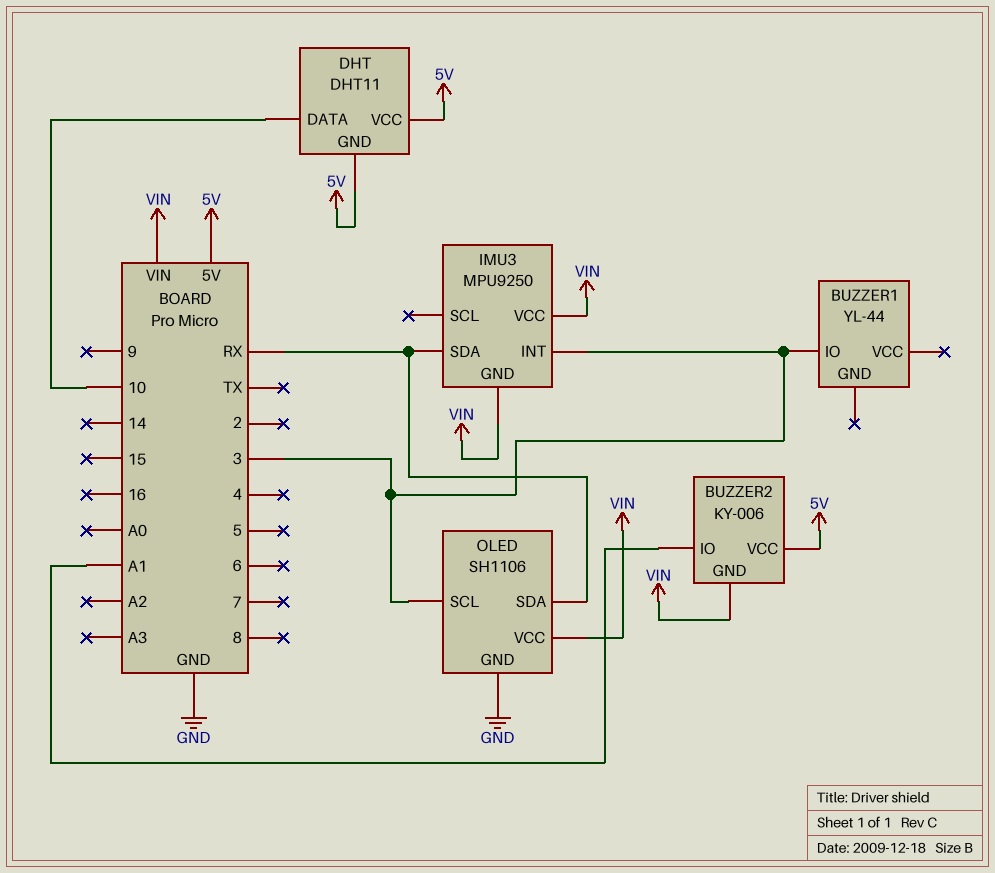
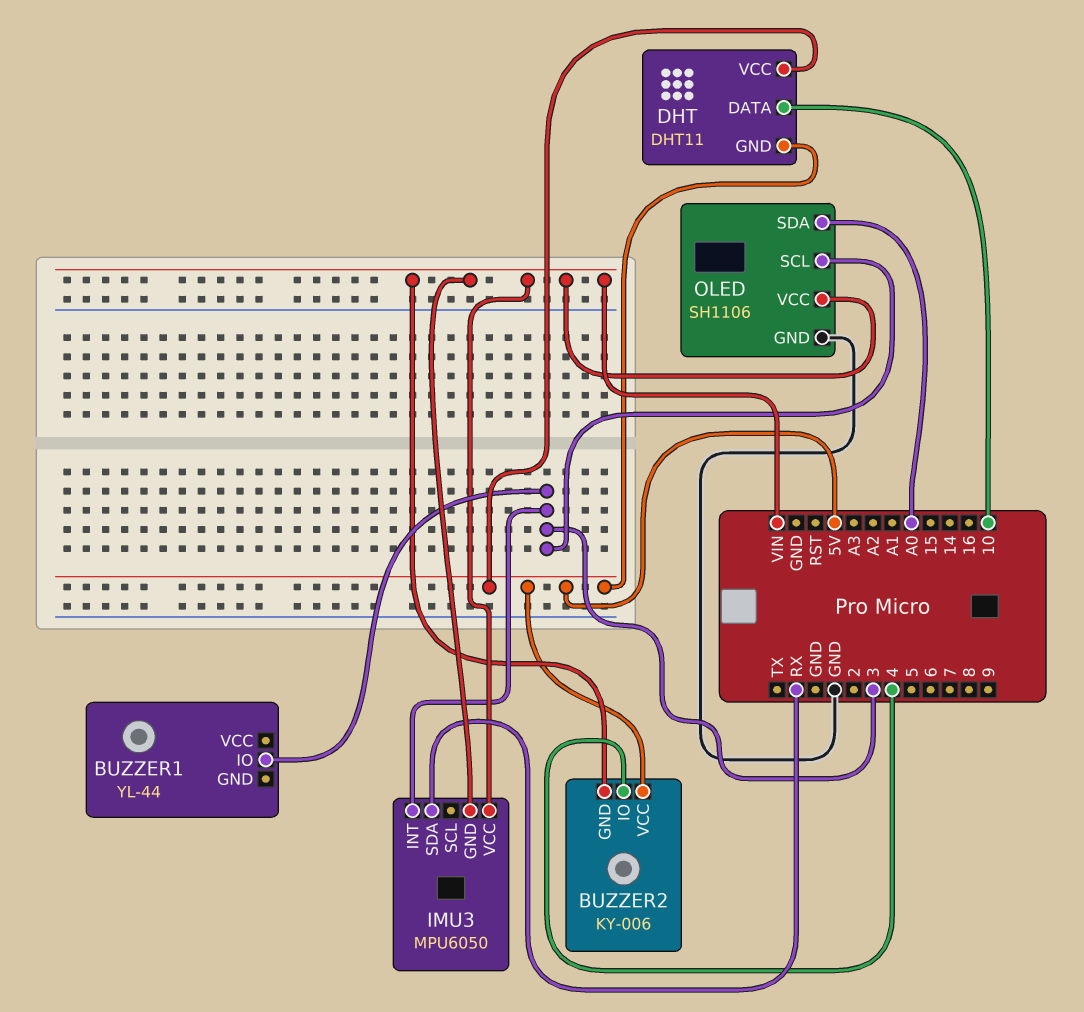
BUZZER2 pin IO: A1 -> 4
IMU3: MPU9250 -> MPU6050
OLED pin SDA: RX -> A0

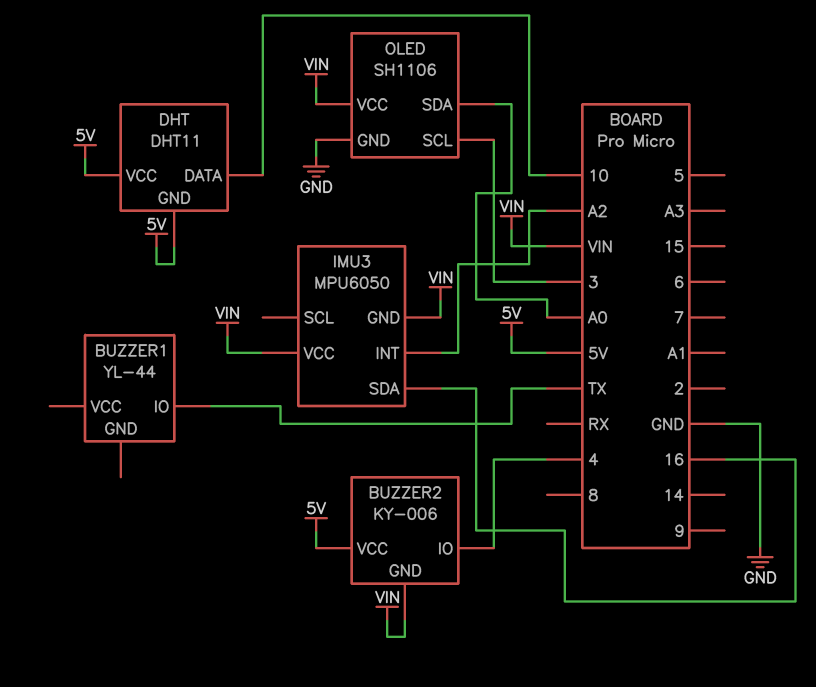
BUZZER1 pin IO: 3 -> TX
IMU3 pin INT: 3 -> A2
IMU3 pin SDA: RX -> 16

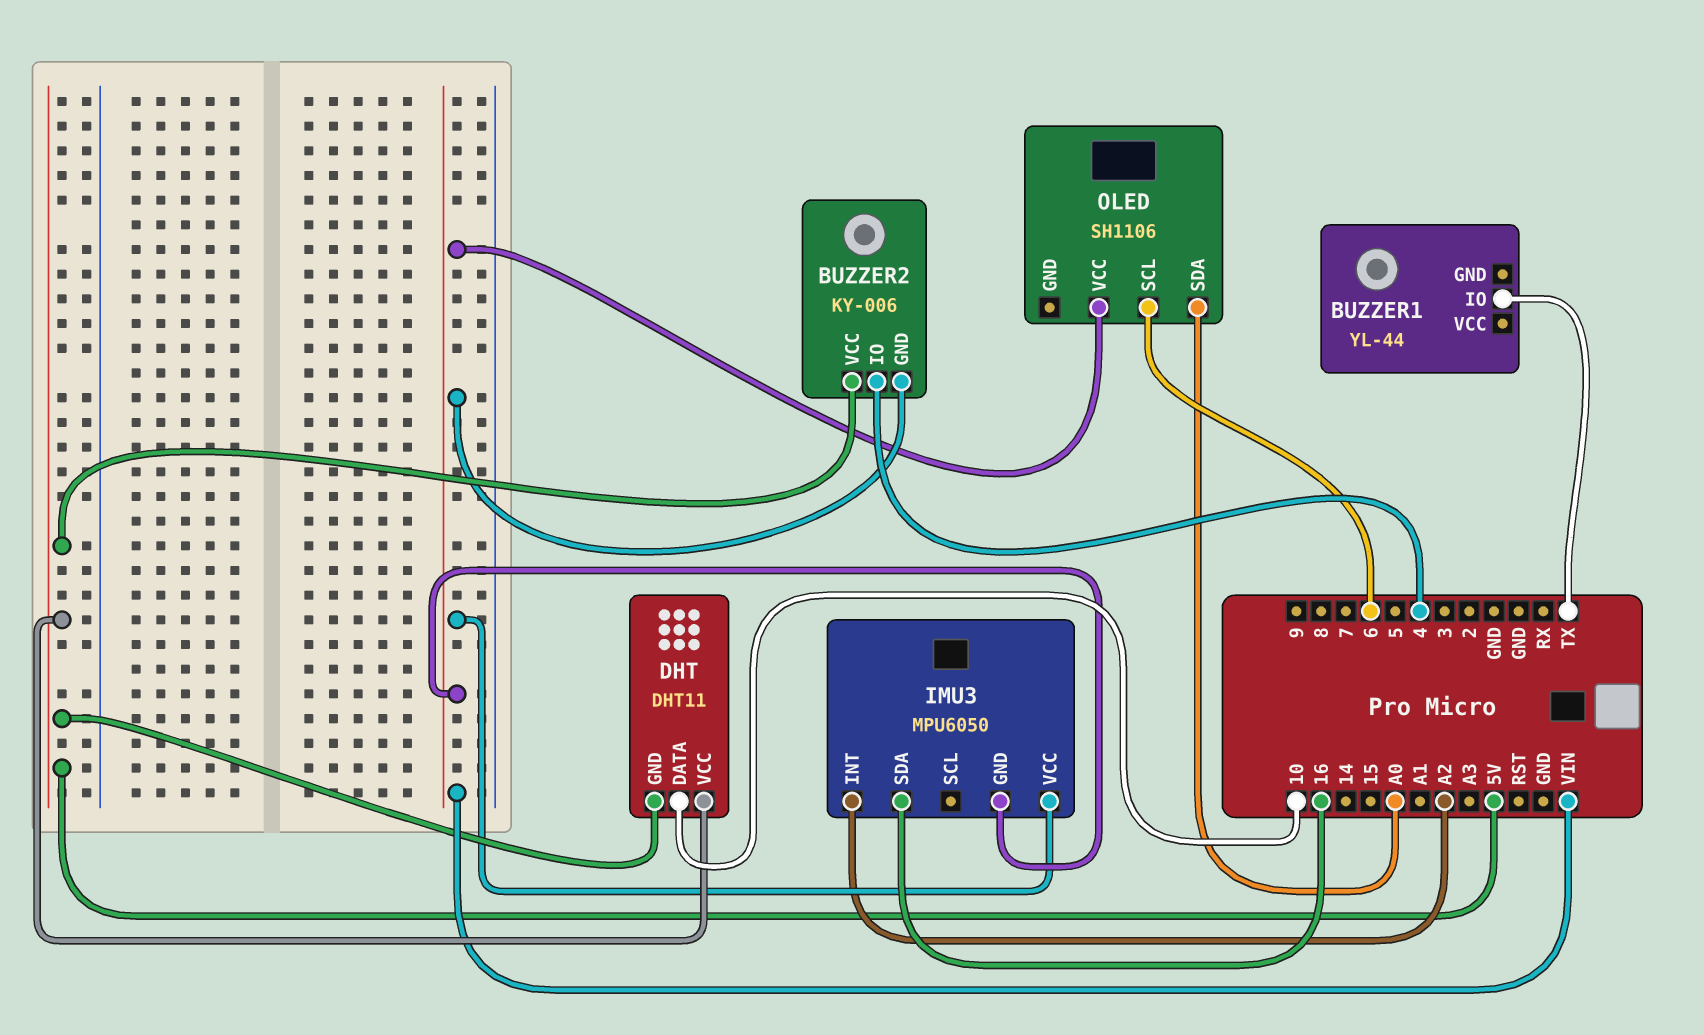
OLED pin GND: GND -> none
OLED pin SCL: 3 -> 6

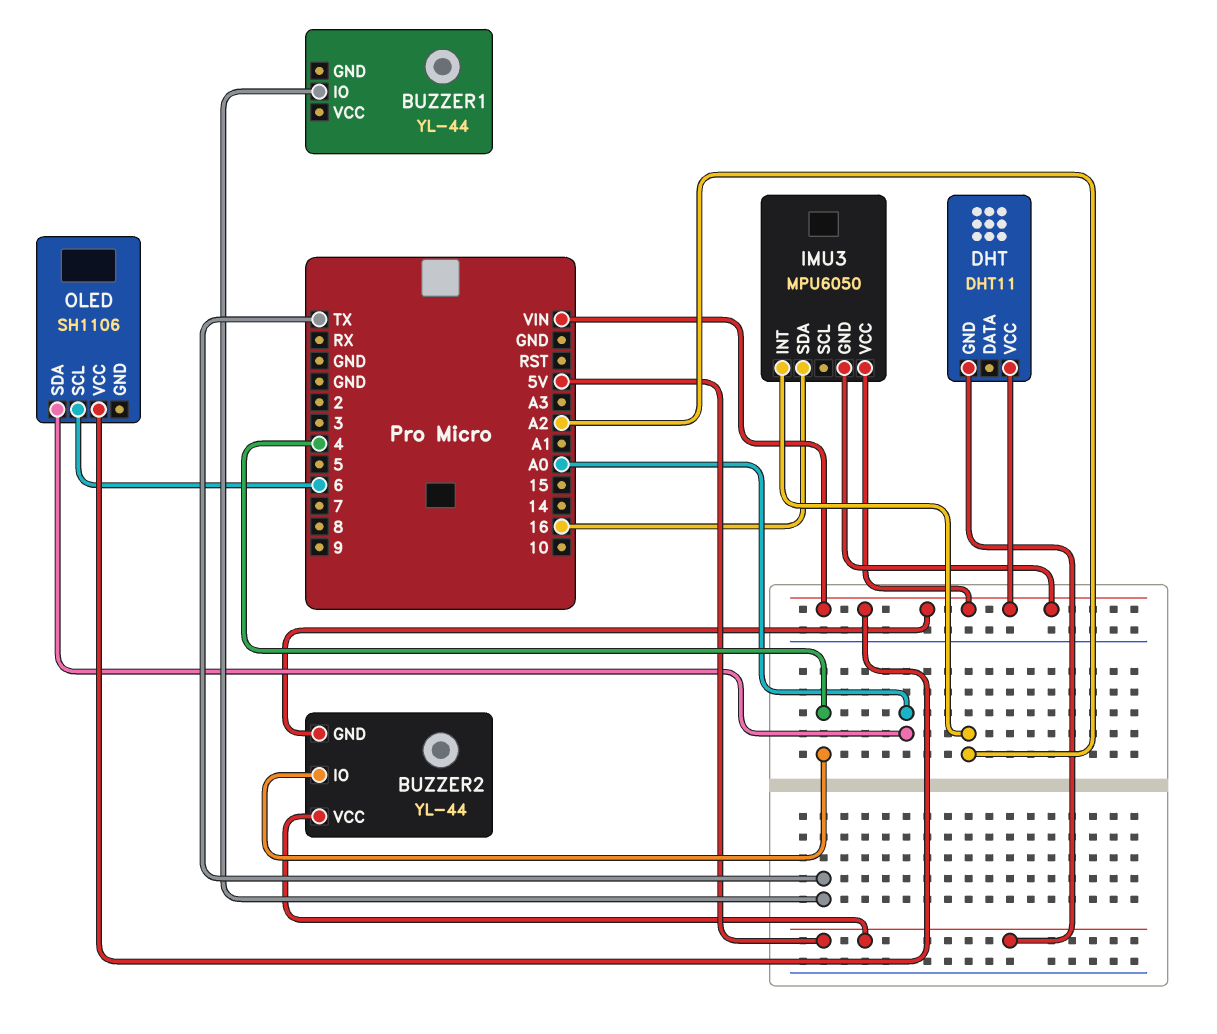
BUZZER2: KY-006 -> YL-44
DHT pin DATA: 10 -> none
DHT pin VCC: 5V -> VIN

